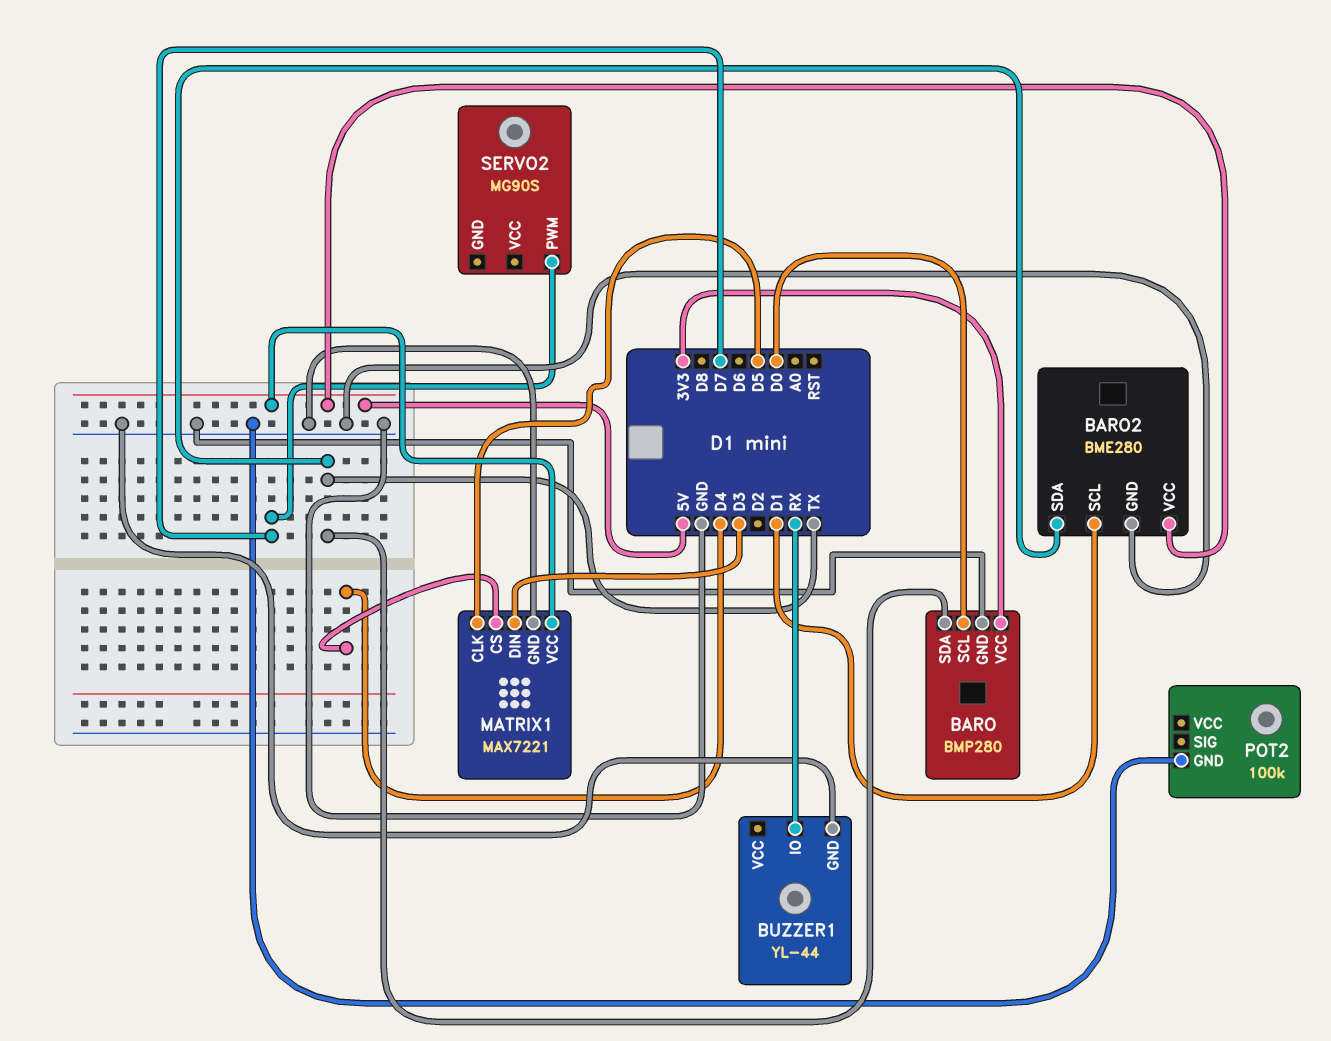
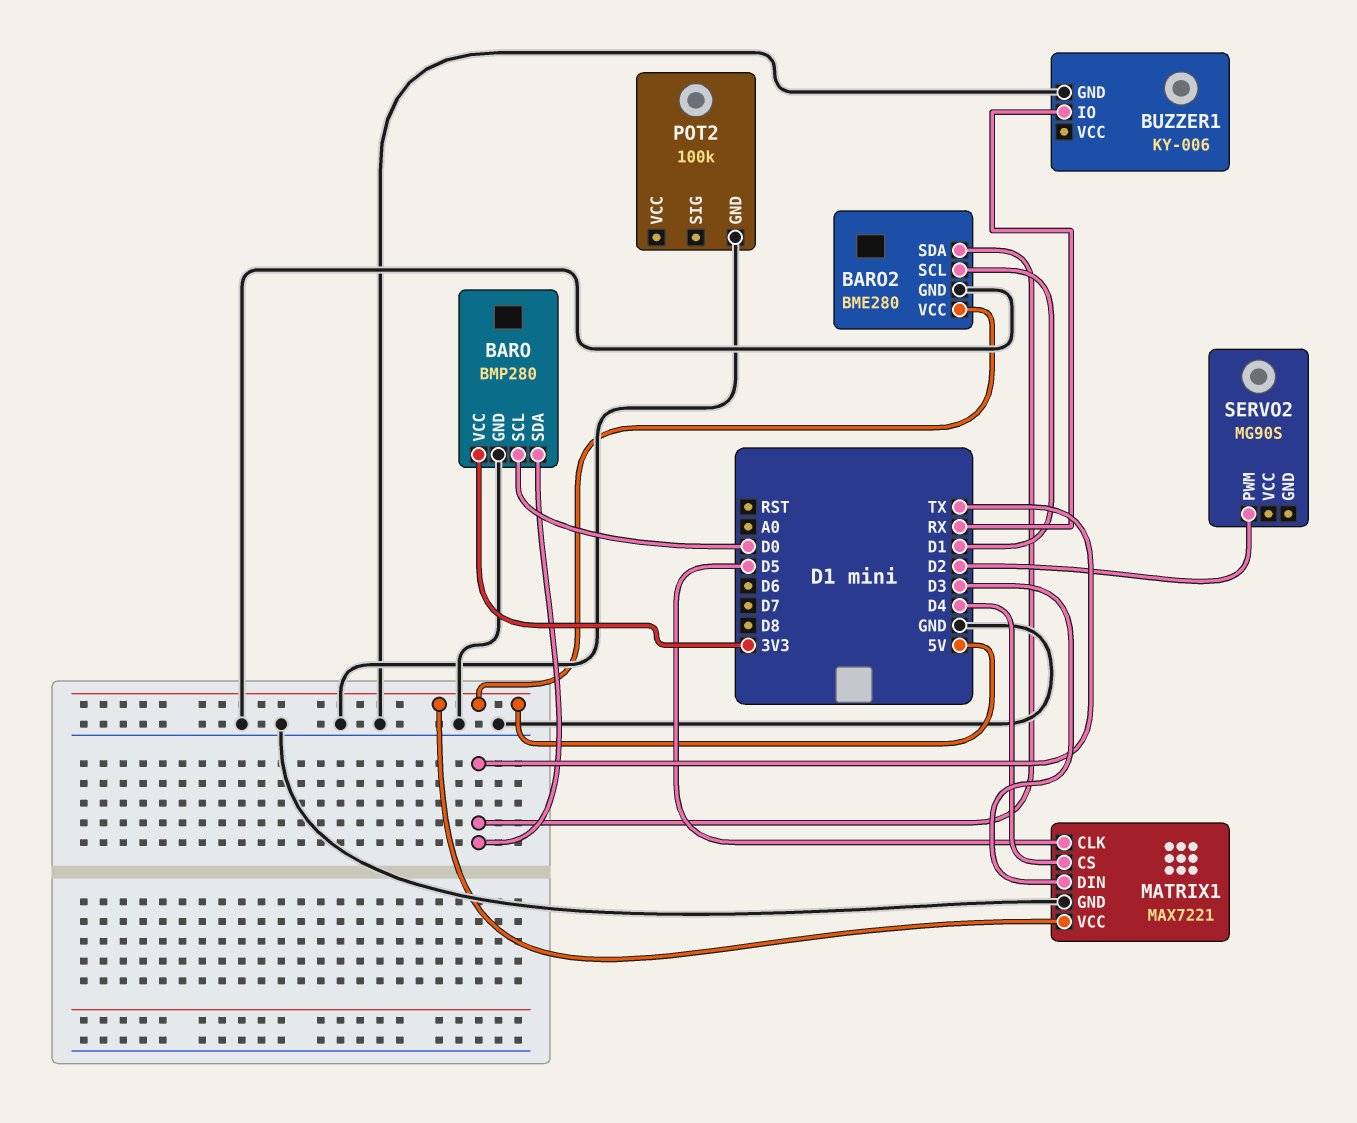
BUZZER1: YL-44 -> KY-006
SERVO2 pin PWM: D7 -> D2

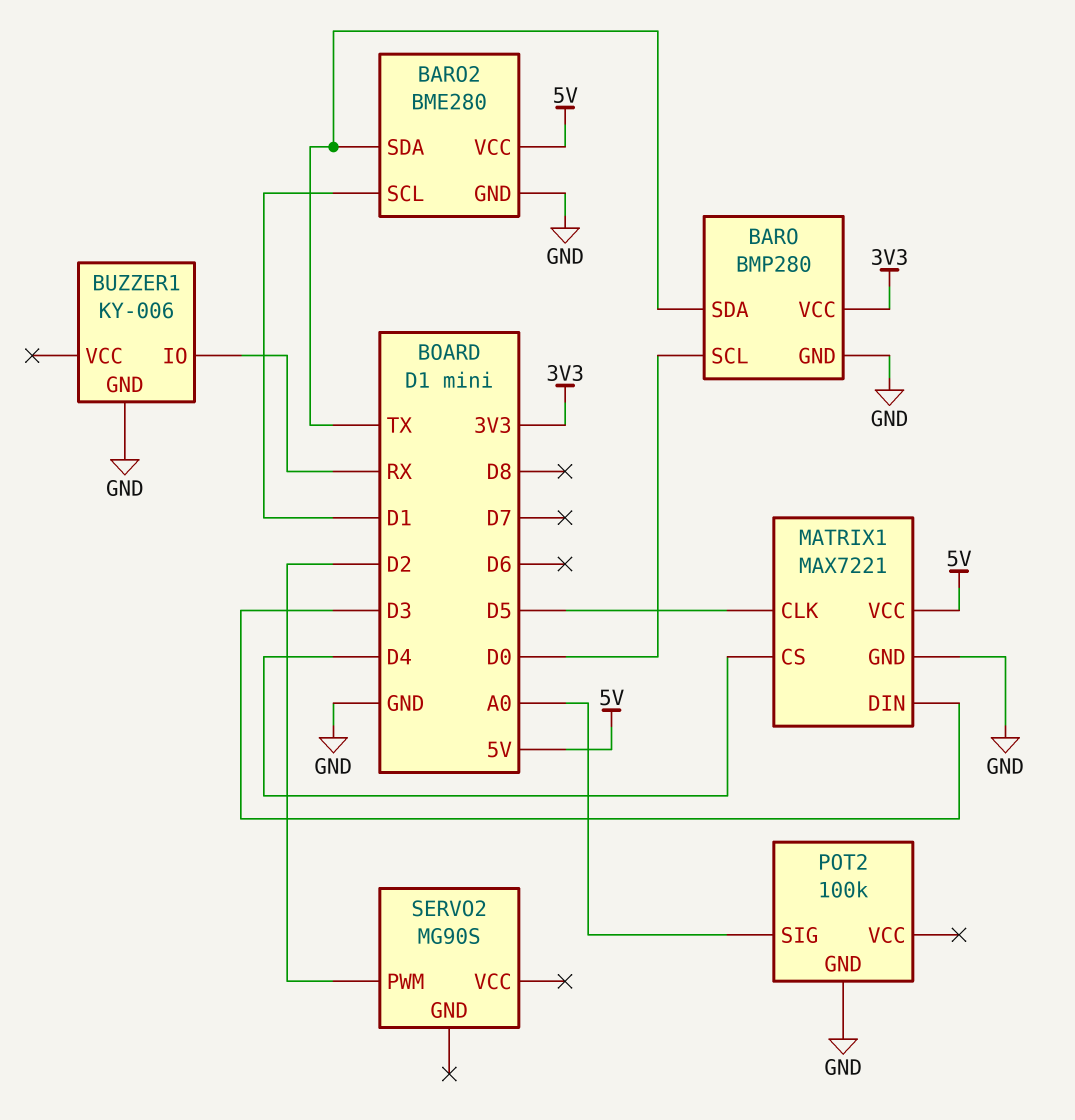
POT2 pin SIG: none -> A0

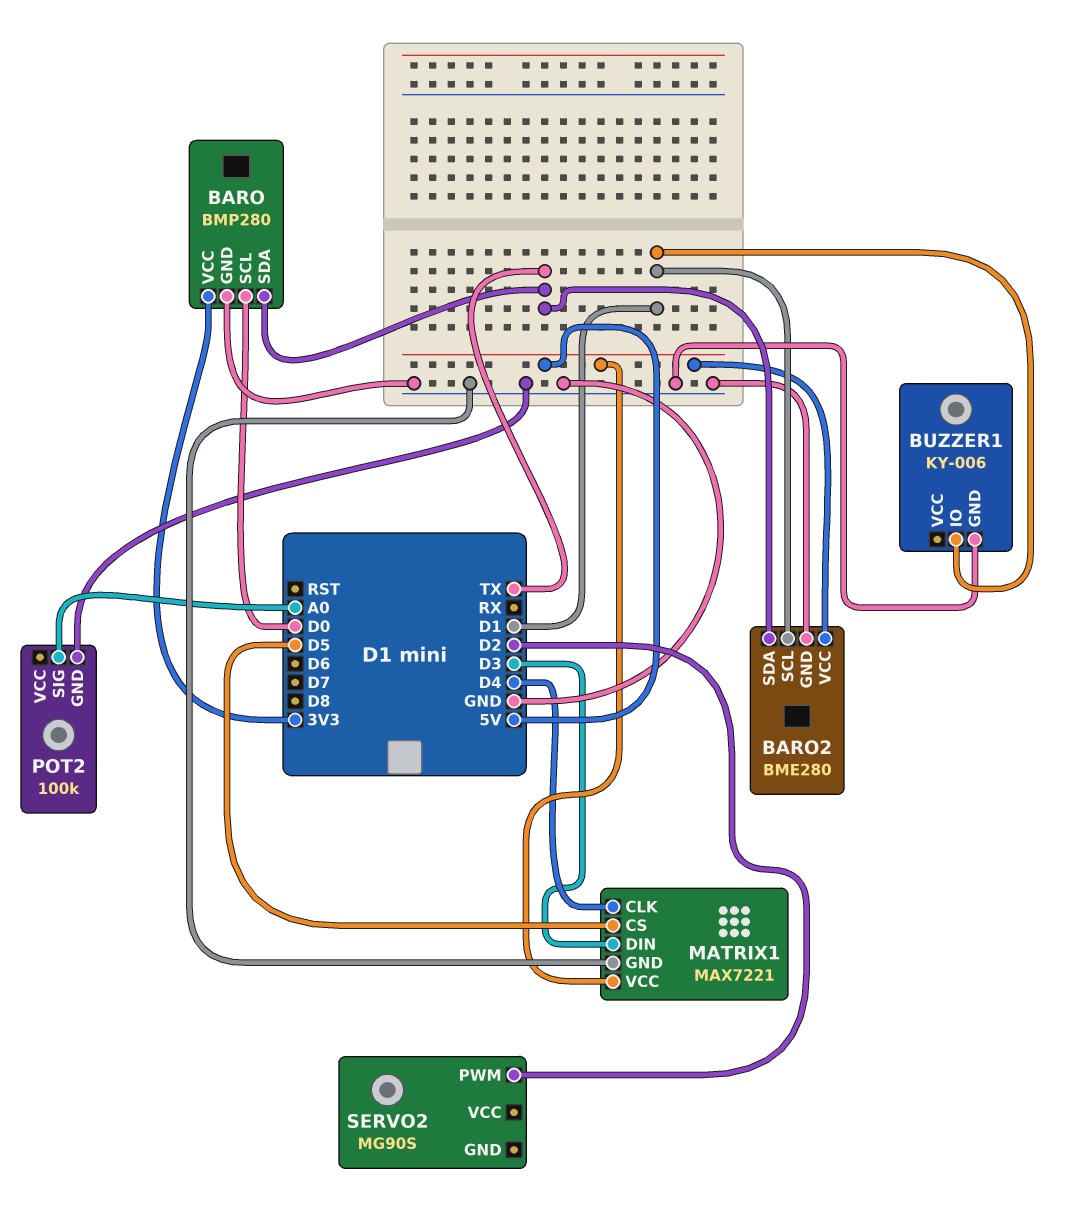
BUZZER1 pin IO: RX -> D1
MATRIX1 pin CLK: D5 -> D4
MATRIX1 pin CS: D4 -> D5

